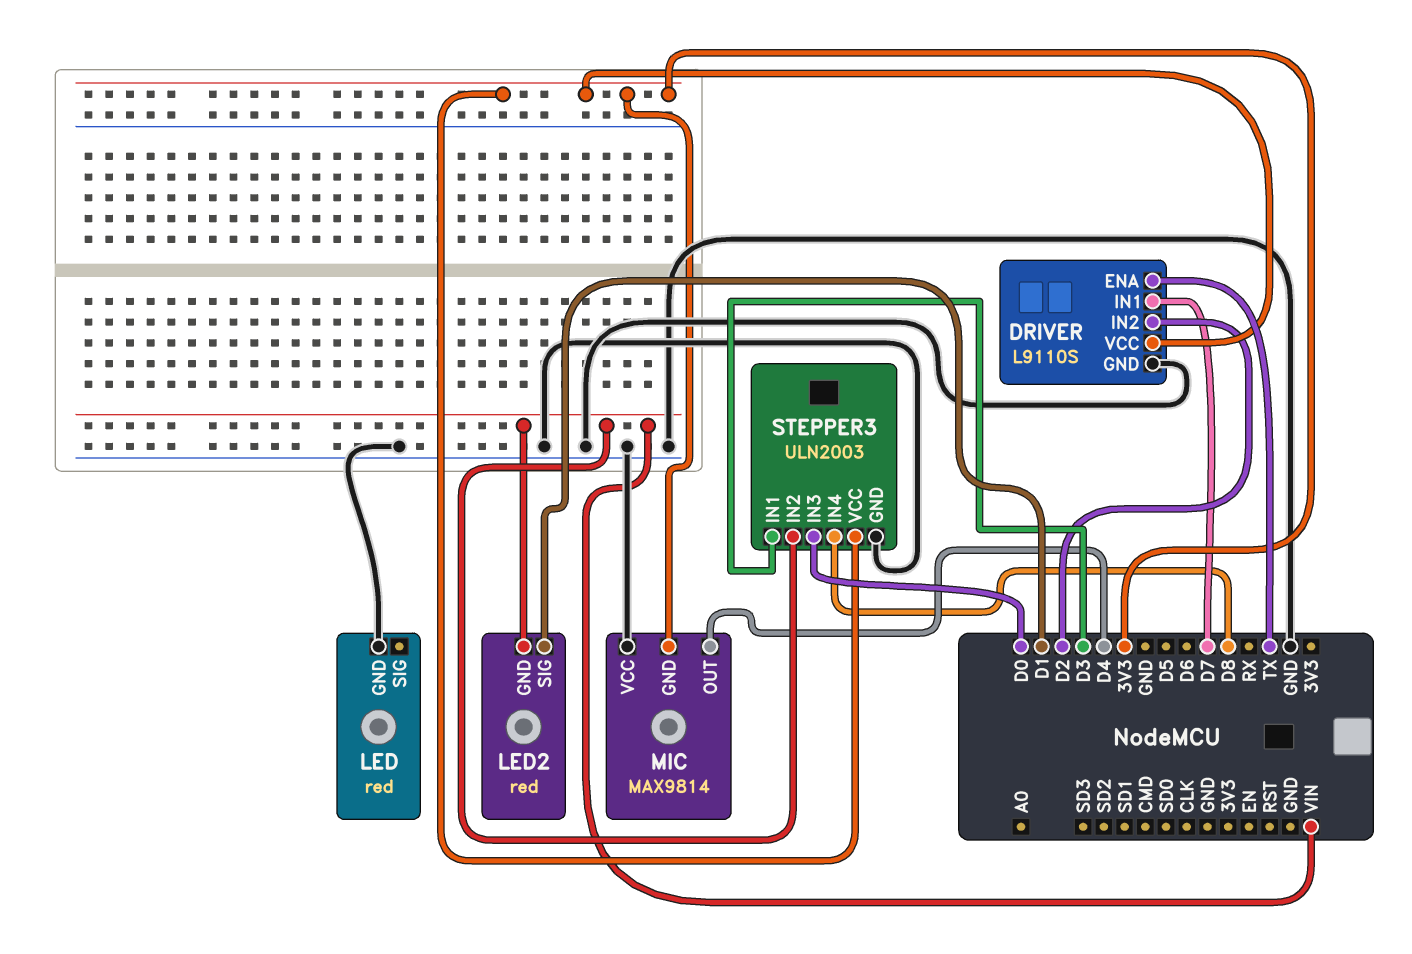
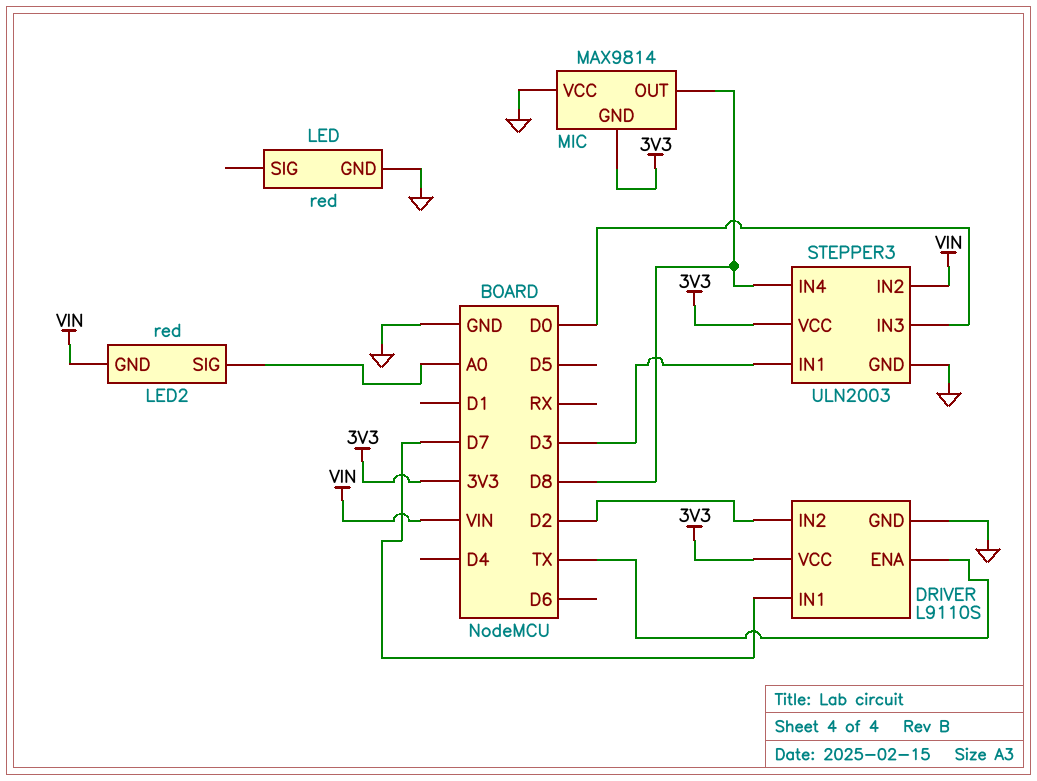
LED2 pin SIG: D1 -> A0
MIC pin OUT: D4 -> D8

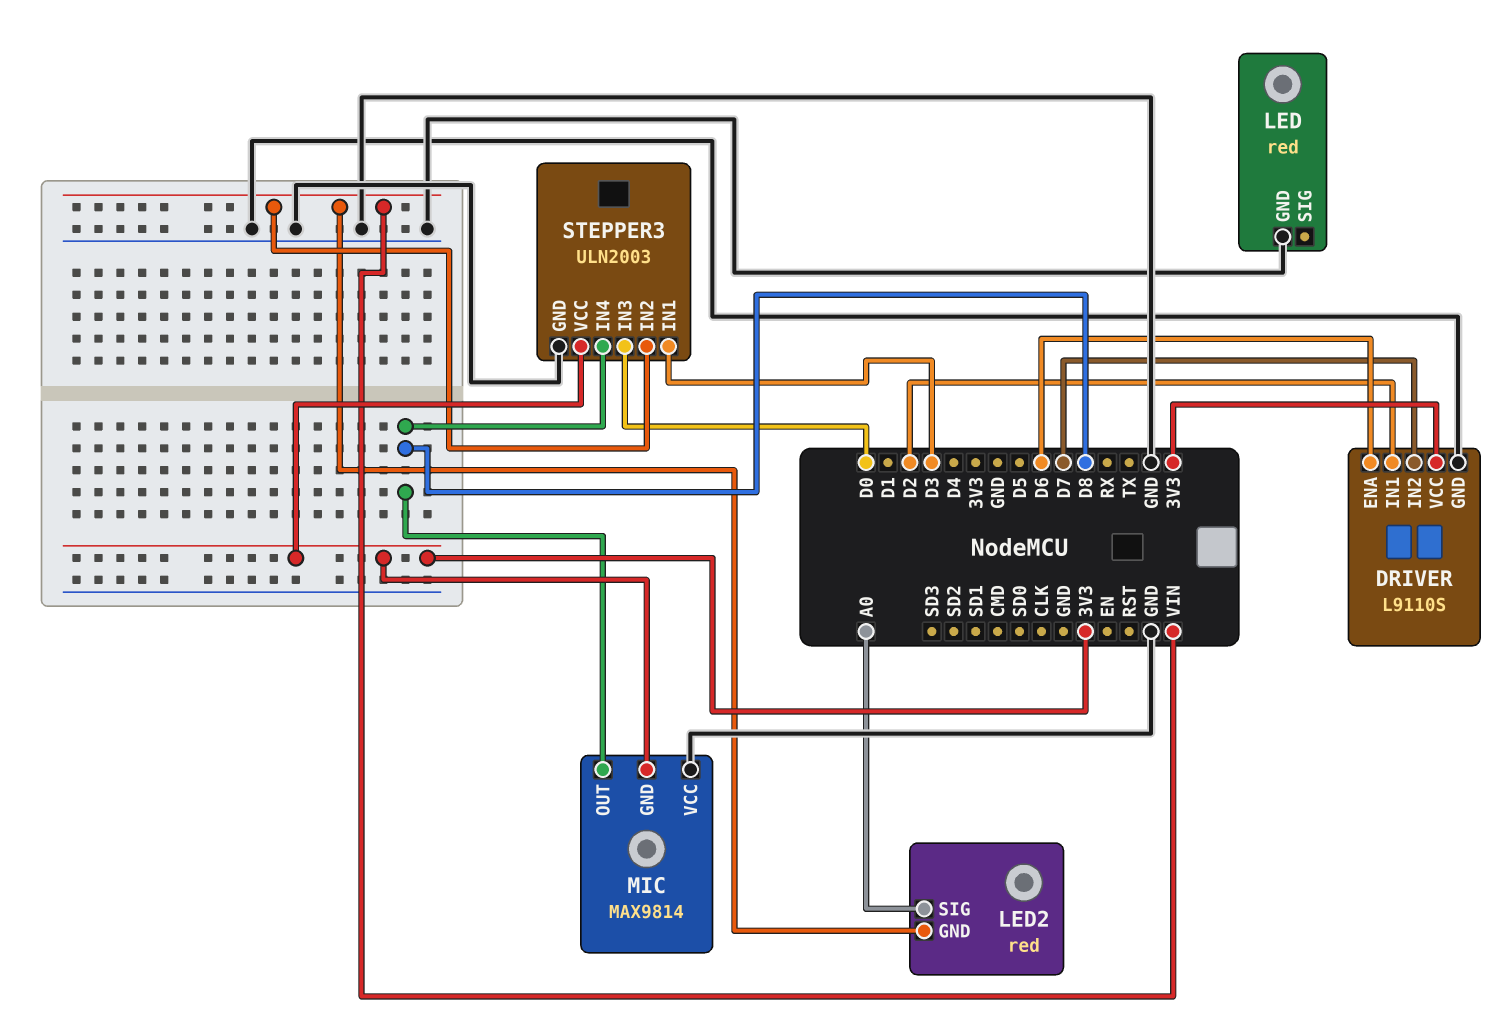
DRIVER pin ENA: TX -> D6
DRIVER pin IN1: D7 -> D2
DRIVER pin IN2: D2 -> D7

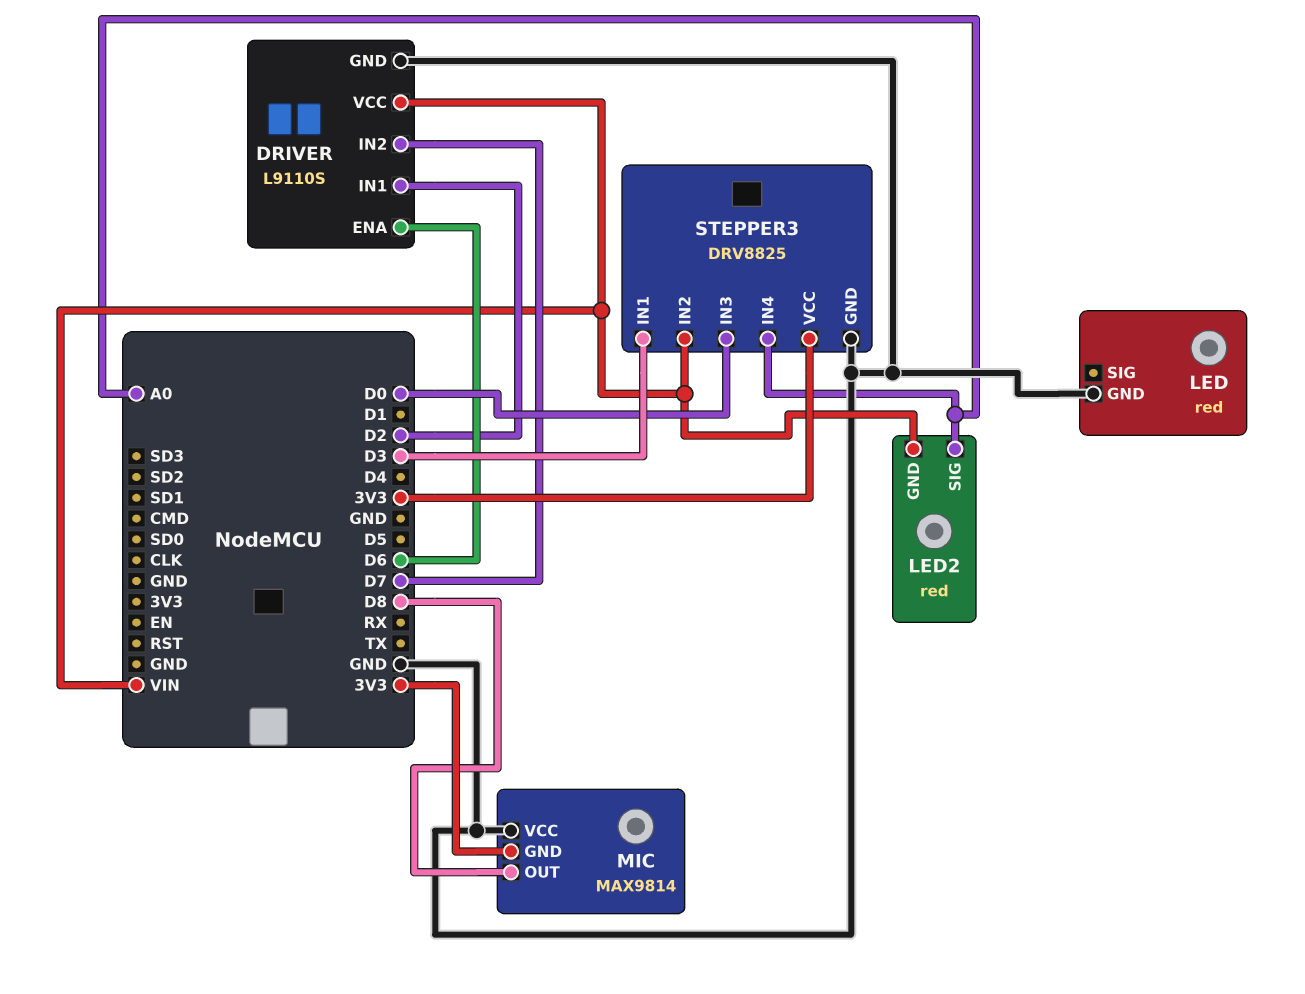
DRIVER pin VCC: 3V3 -> VIN
STEPPER3: ULN2003 -> DRV8825
STEPPER3 pin IN4: D8 -> A0

